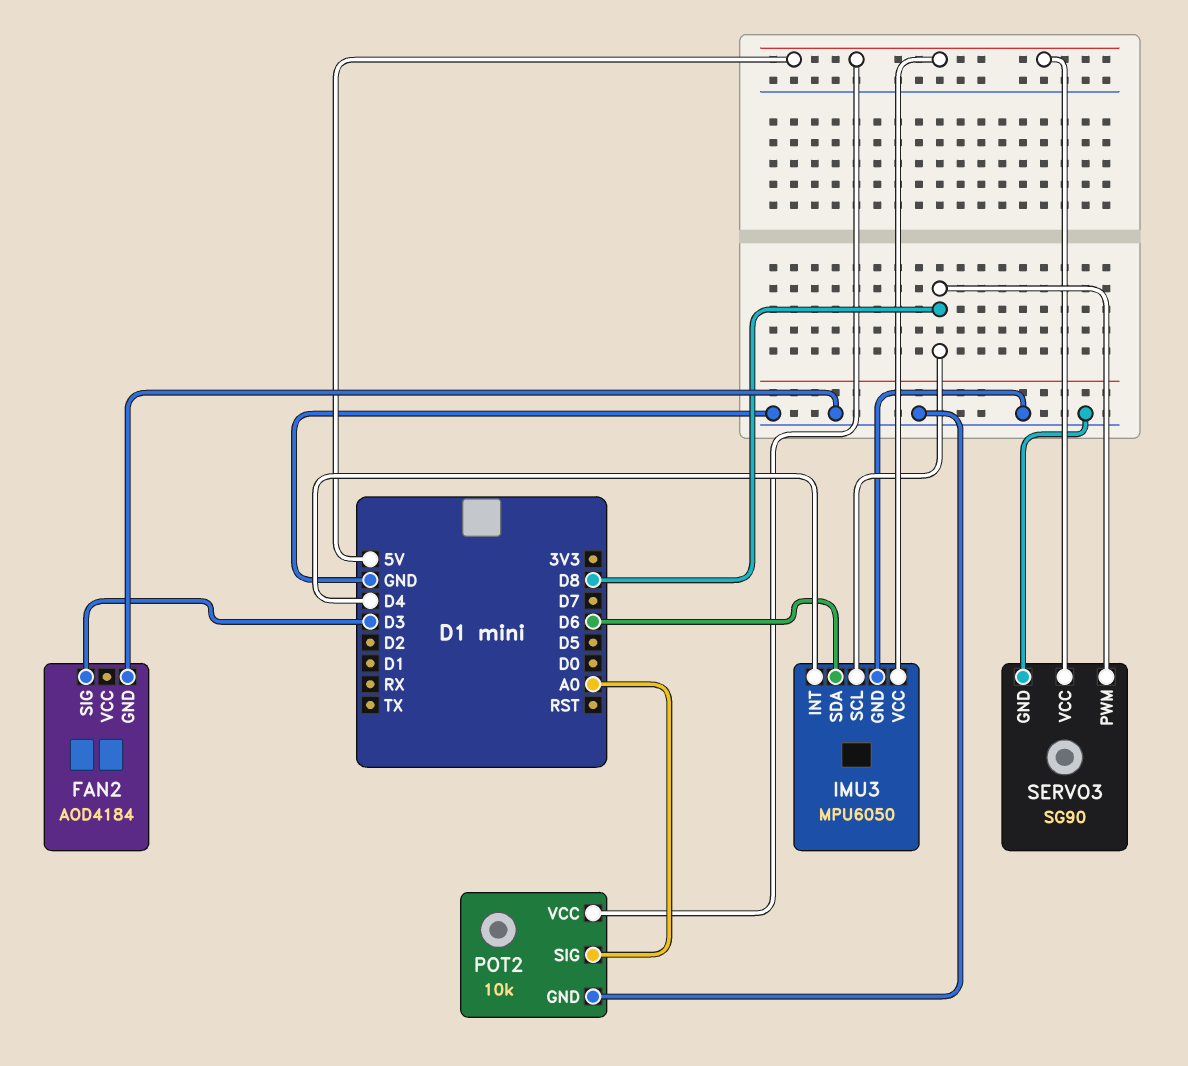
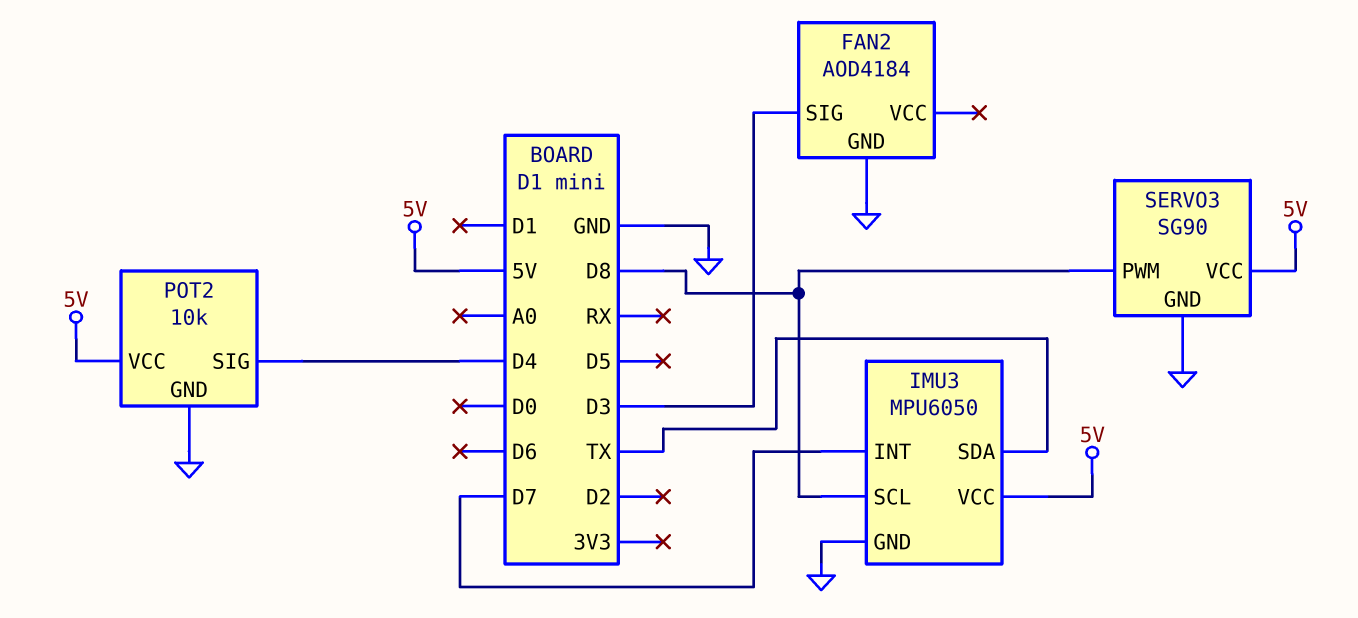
IMU3 pin INT: D4 -> D7
IMU3 pin SDA: D6 -> TX
POT2 pin SIG: A0 -> D4

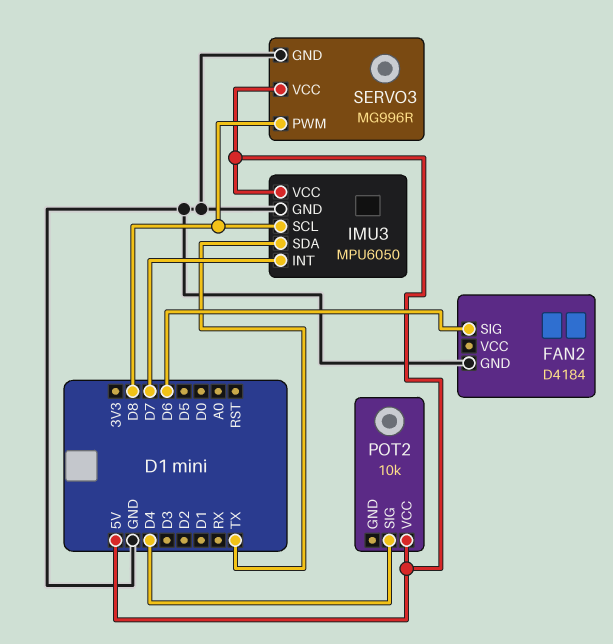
FAN2: AOD4184 -> D4184
FAN2 pin SIG: D3 -> D6
POT2 pin GND: GND -> none
SERVO3: SG90 -> MG996R

